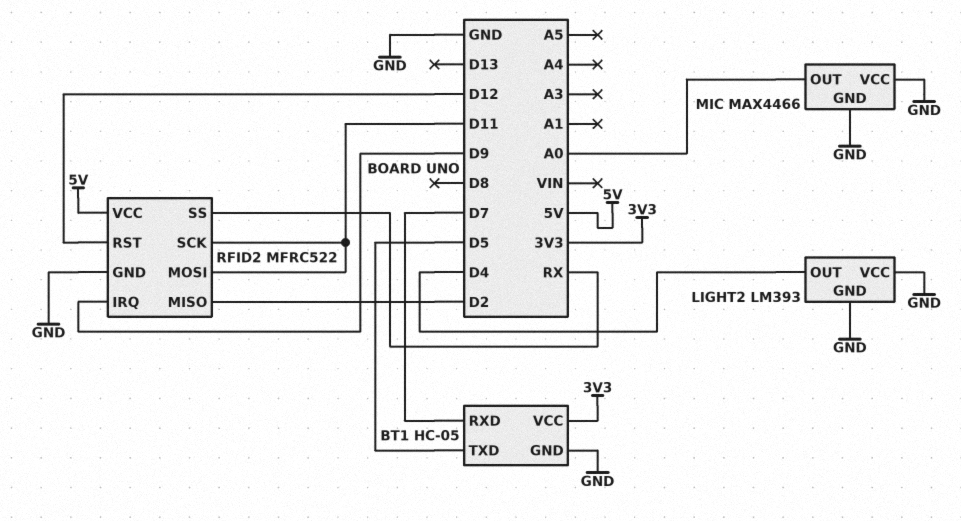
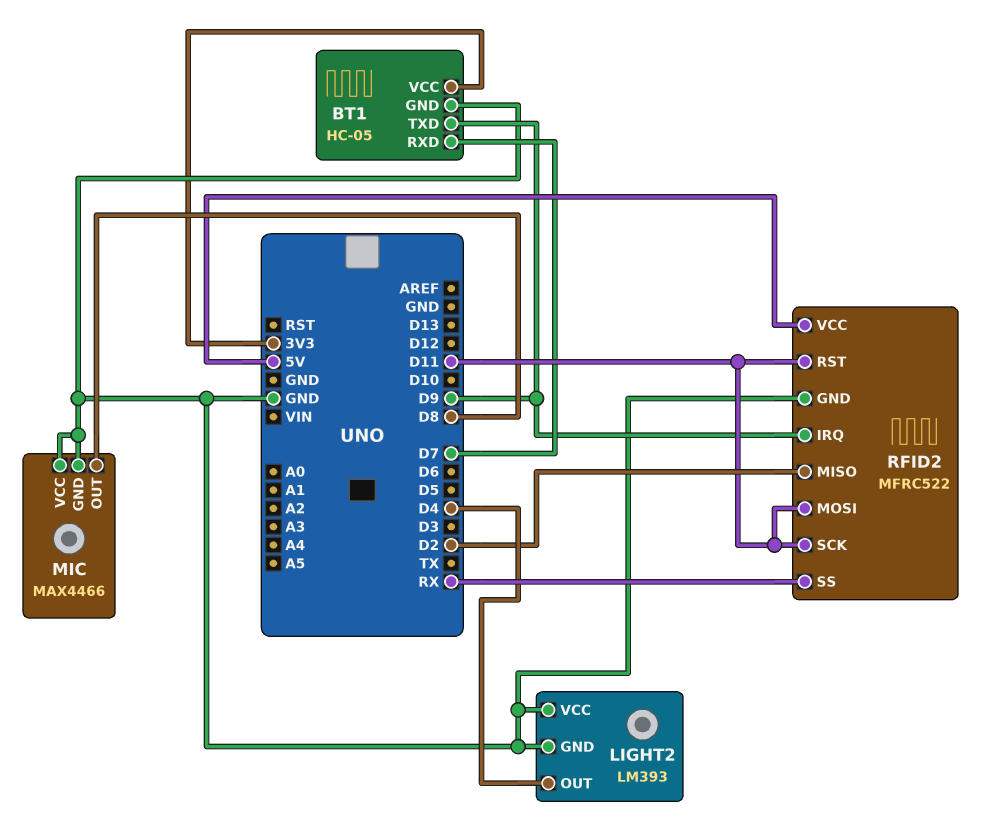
BT1 pin TXD: D5 -> D9
MIC pin OUT: A0 -> D8
RFID2 pin RST: D12 -> D11

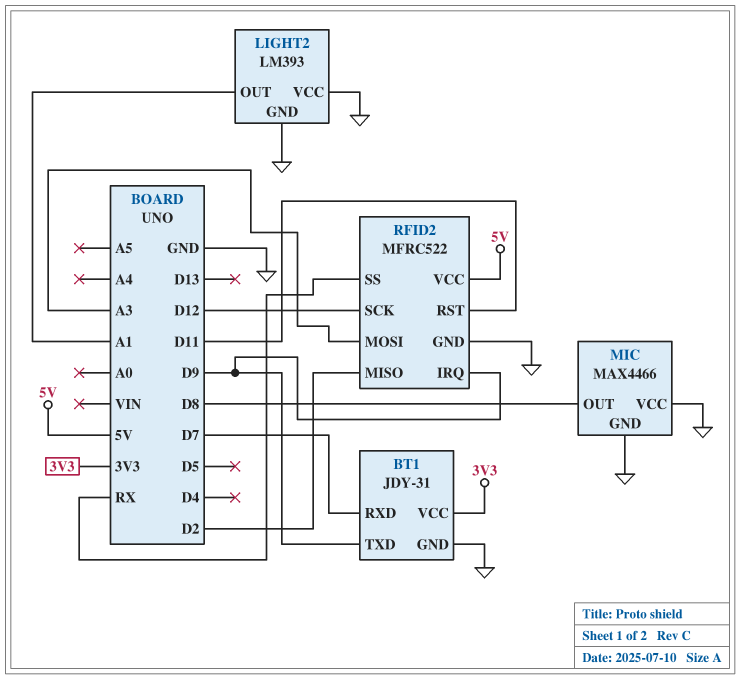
BT1: HC-05 -> JDY-31
LIGHT2 pin OUT: D4 -> A1
RFID2 pin MOSI: D11 -> A3
RFID2 pin SCK: D11 -> D12

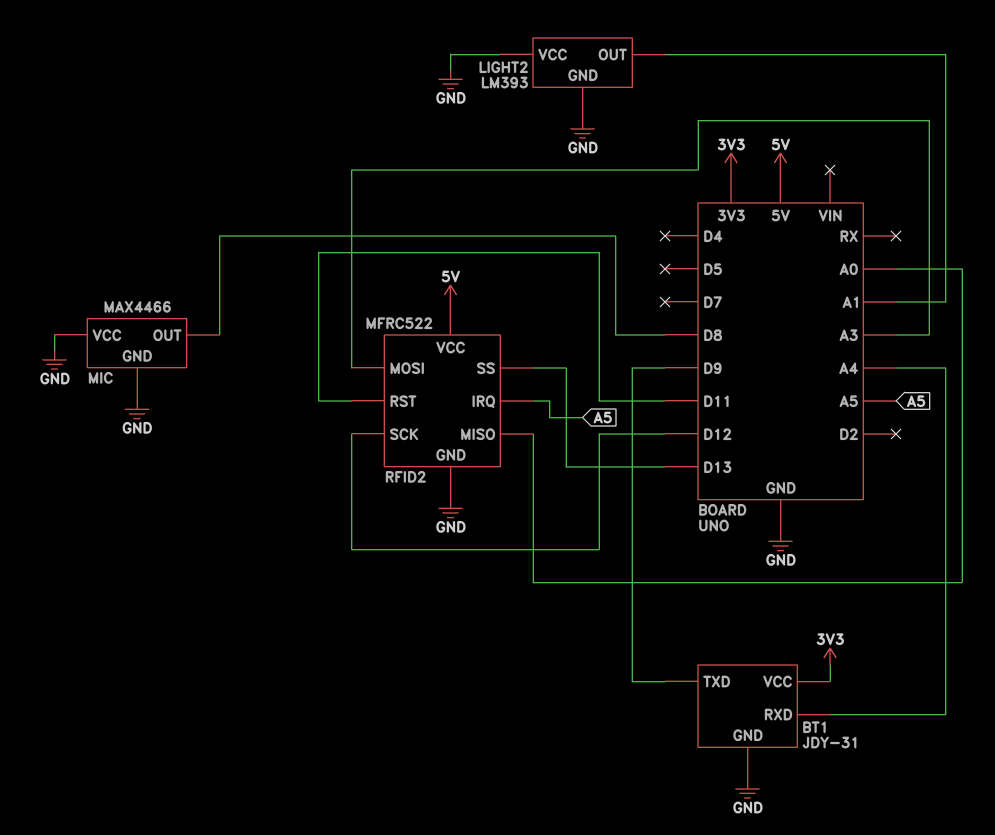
BT1 pin RXD: D7 -> A4
RFID2 pin IRQ: D9 -> A5
RFID2 pin MISO: D2 -> A0
RFID2 pin SS: RX -> D13

